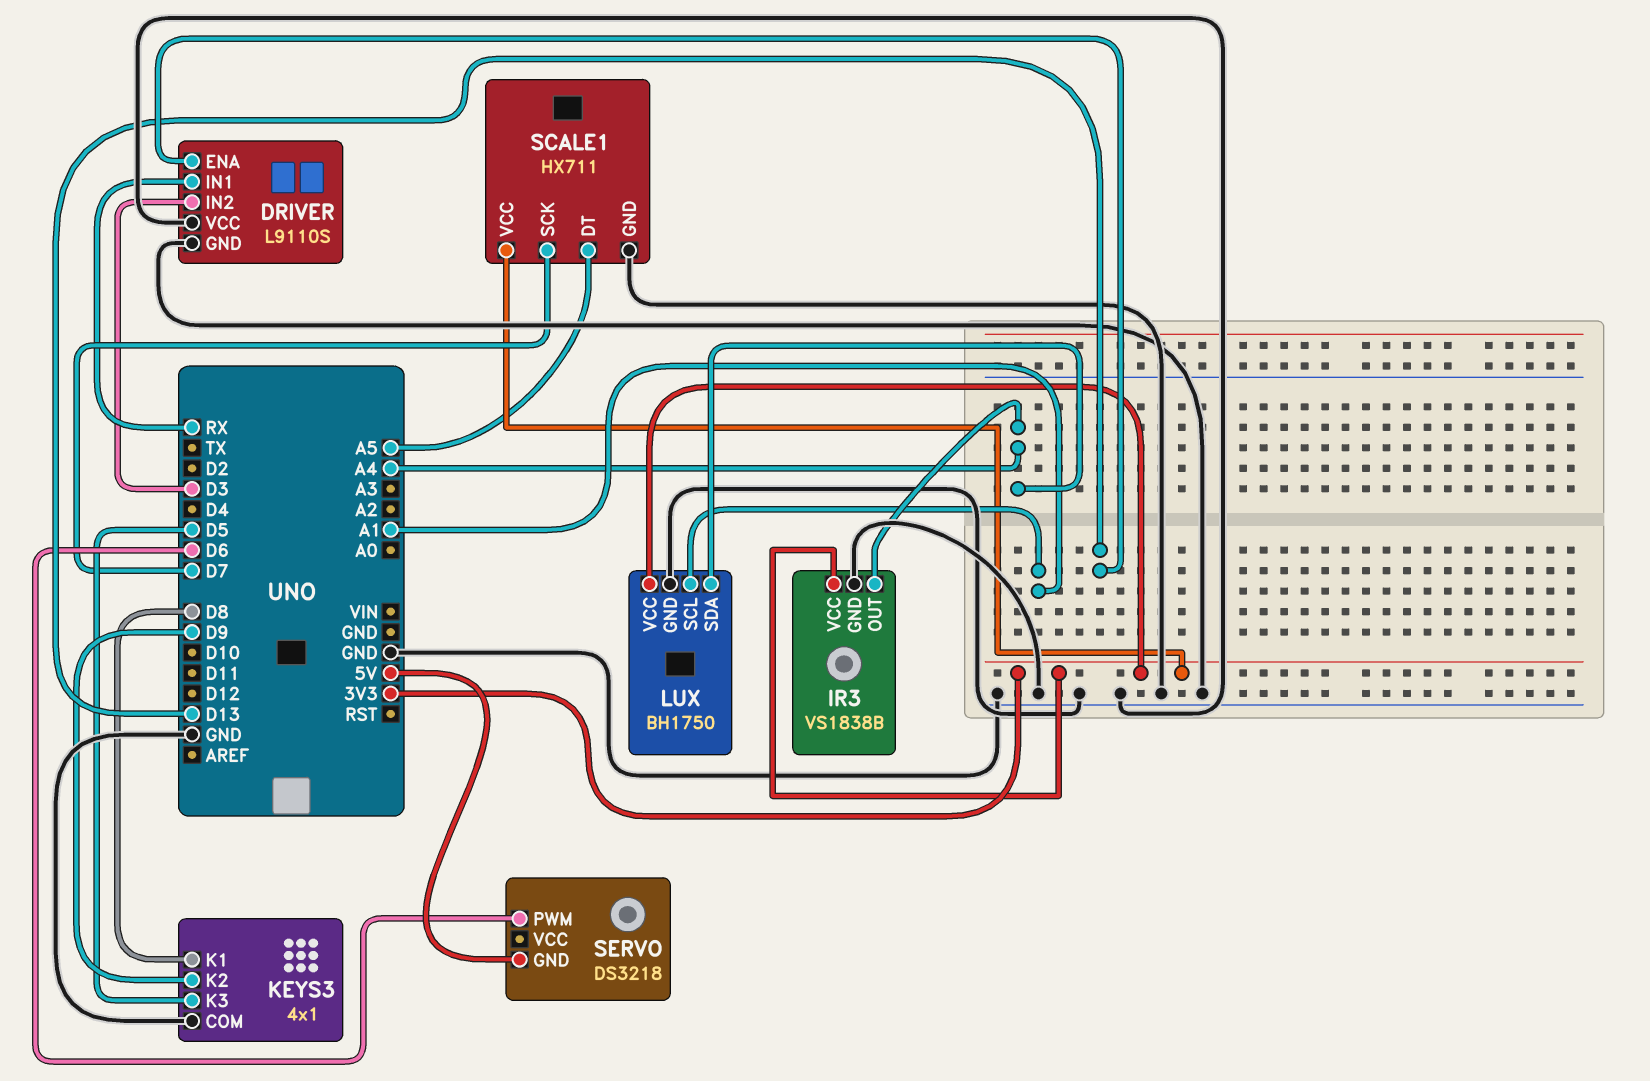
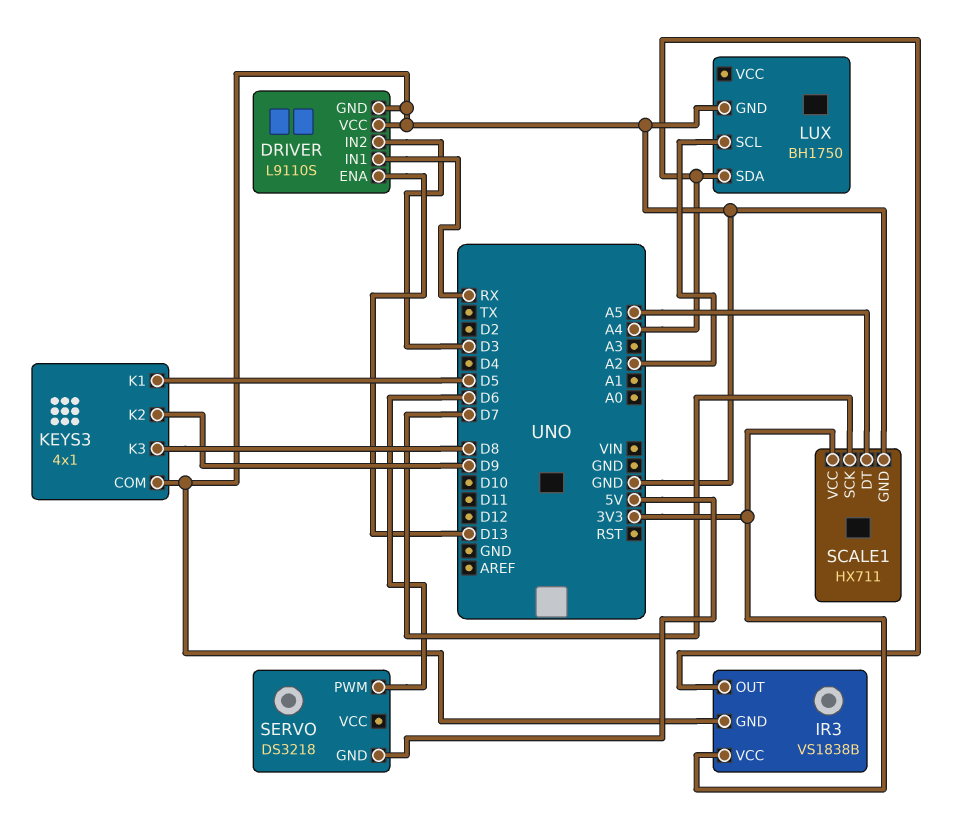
KEYS3 pin K1: D8 -> D5
KEYS3 pin K3: D5 -> D8
LUX pin SCL: A1 -> A2
LUX pin VCC: 3V3 -> none

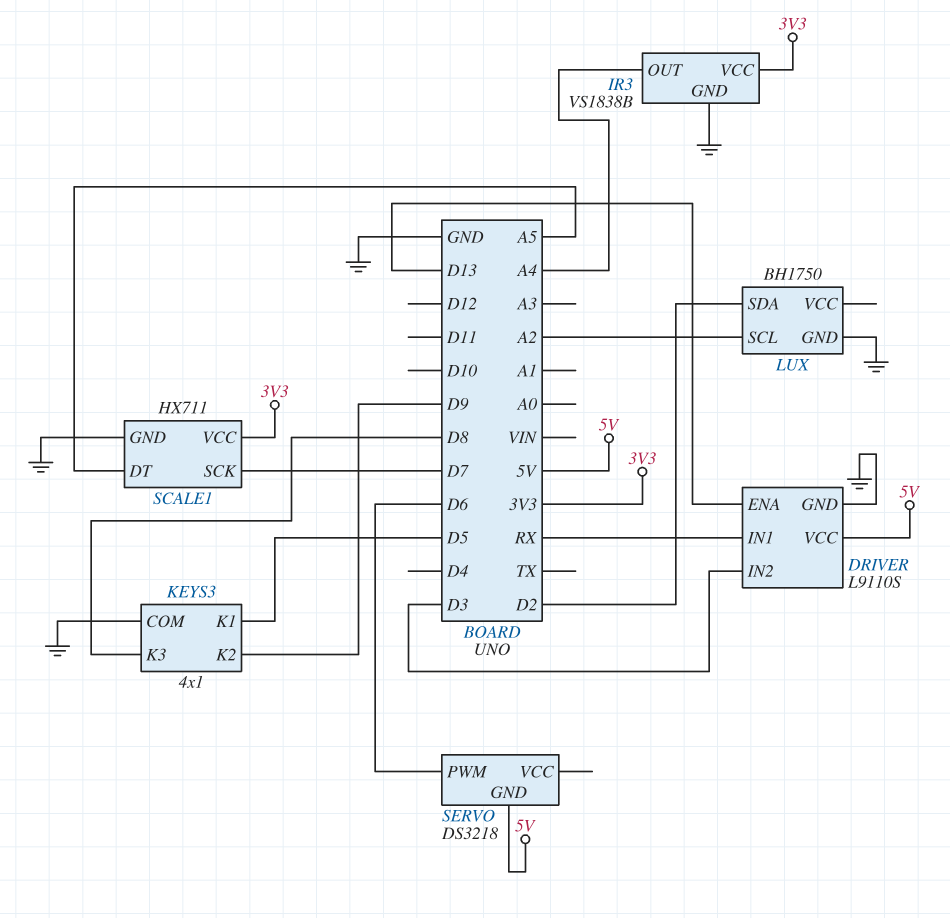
DRIVER pin VCC: GND -> 5V
LUX pin SDA: A4 -> D2

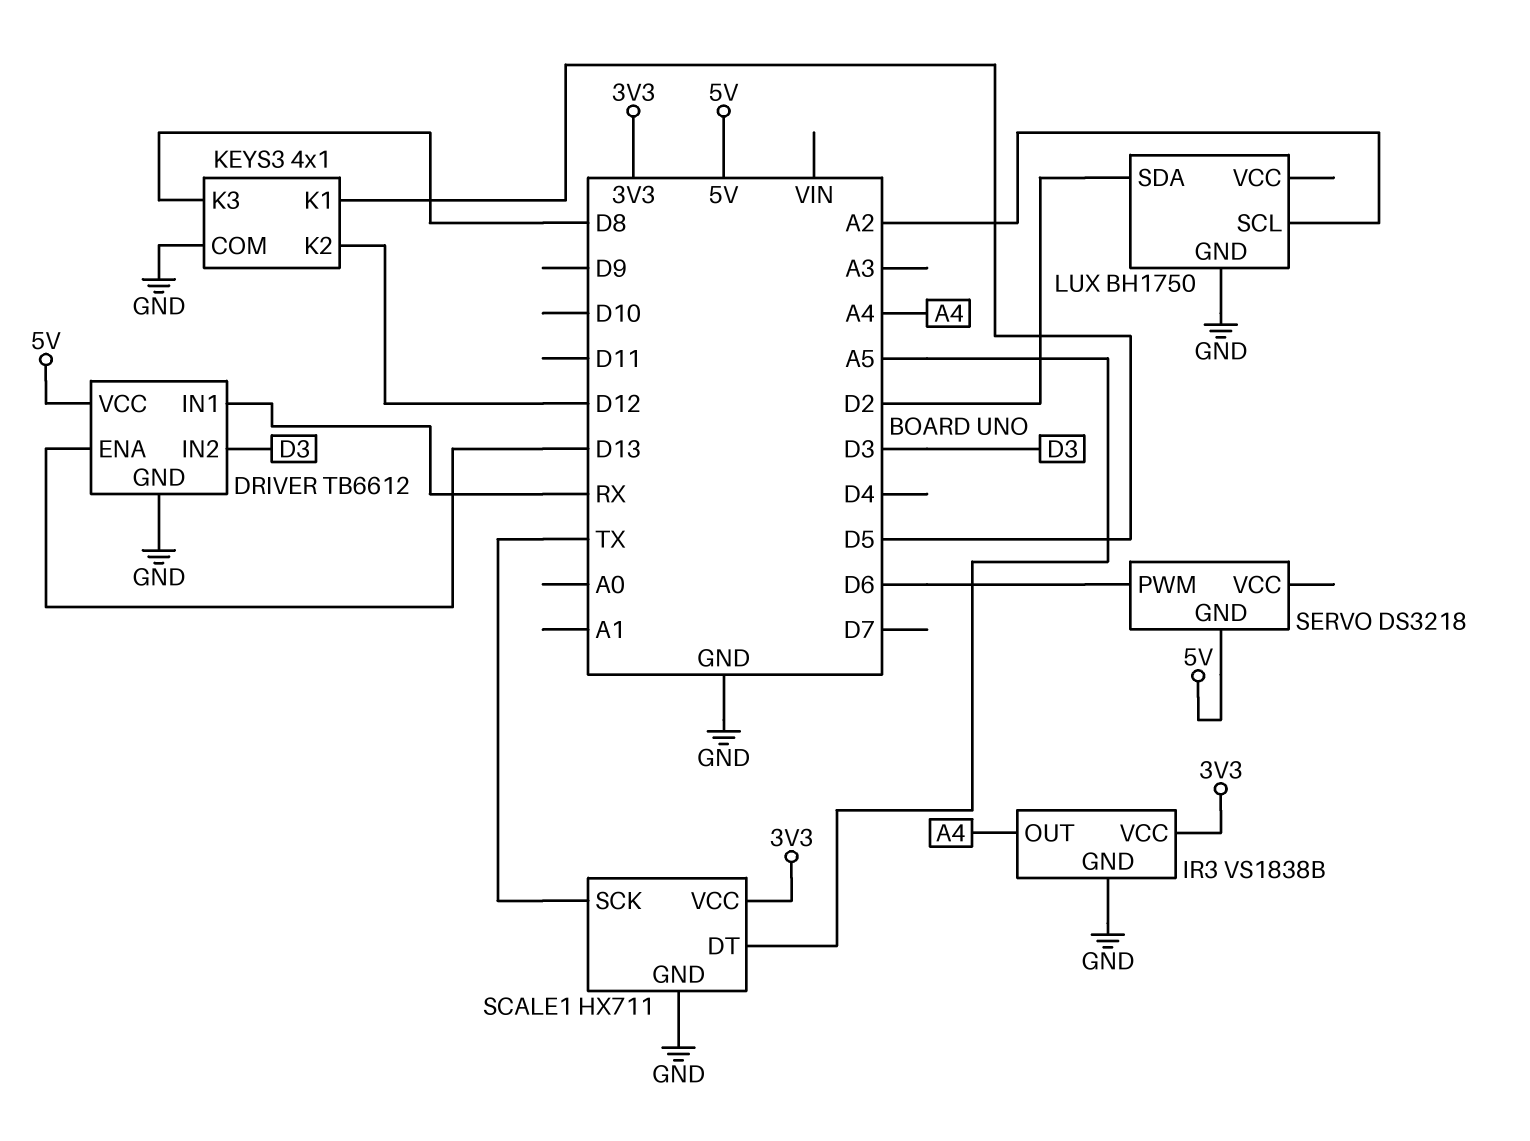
DRIVER: L9110S -> TB6612
KEYS3 pin K2: D9 -> D12
SCALE1 pin SCK: D7 -> TX

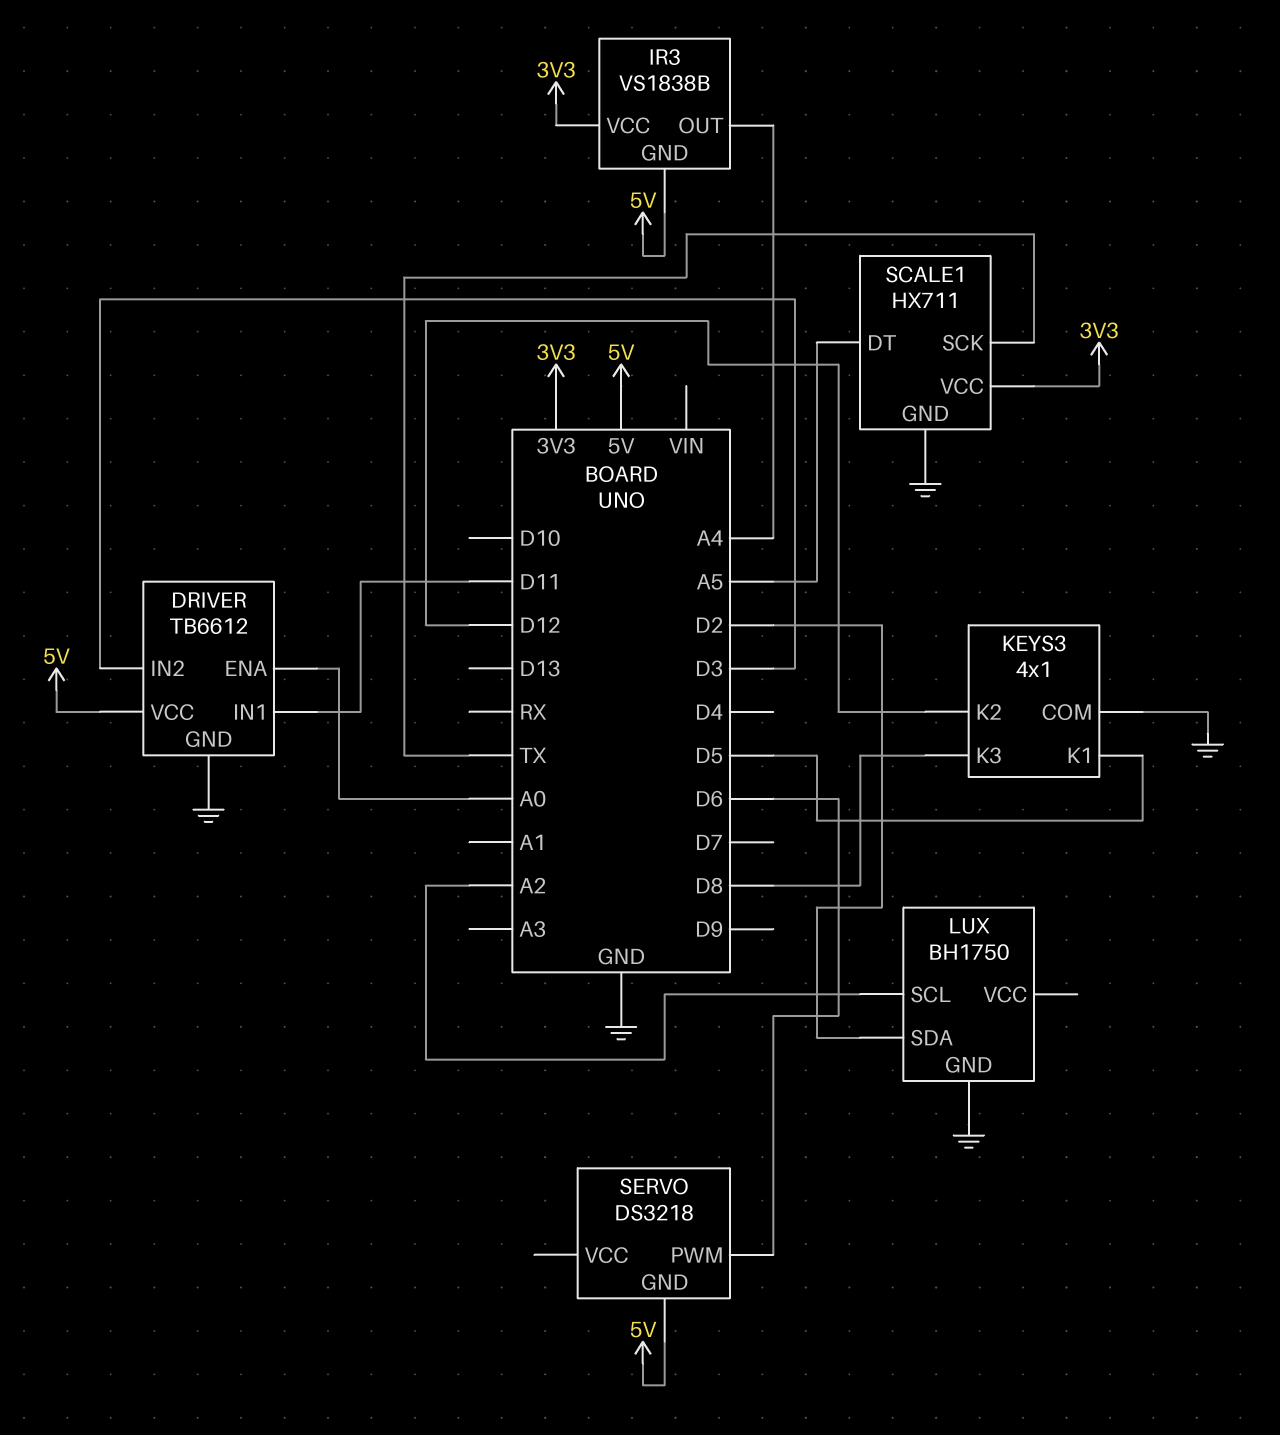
DRIVER pin ENA: D13 -> A0
DRIVER pin IN1: RX -> D11
IR3 pin GND: GND -> 5V

